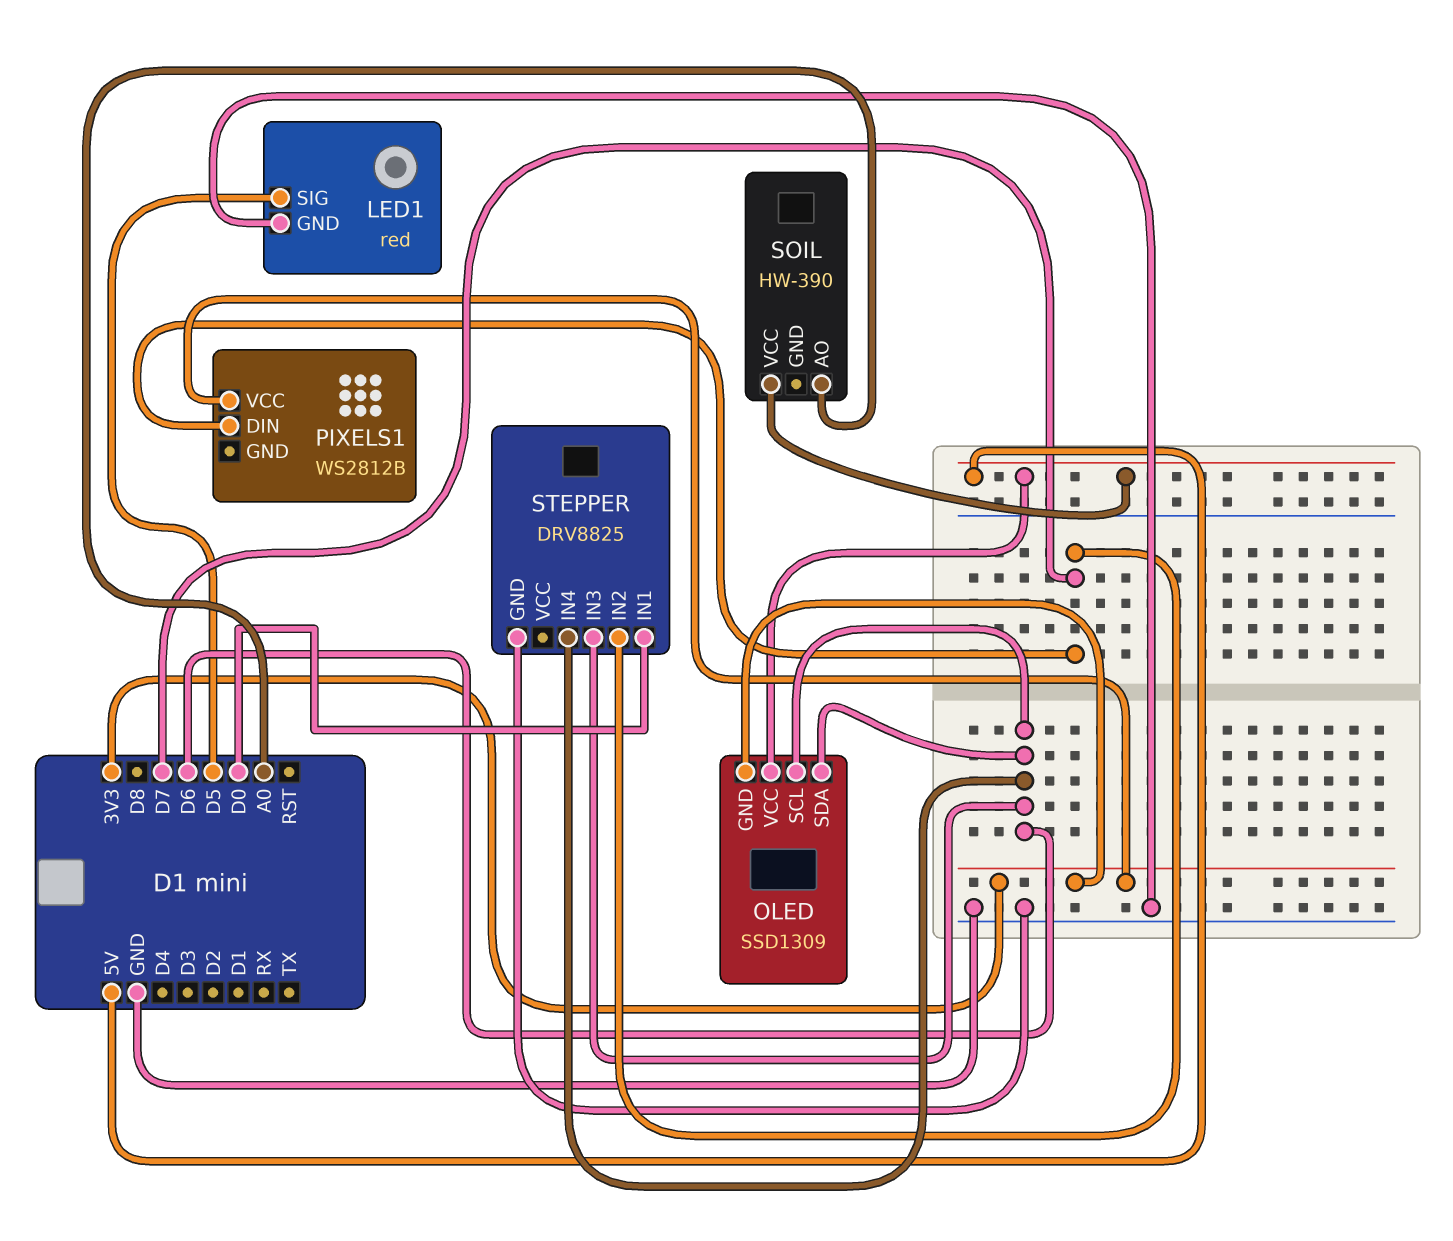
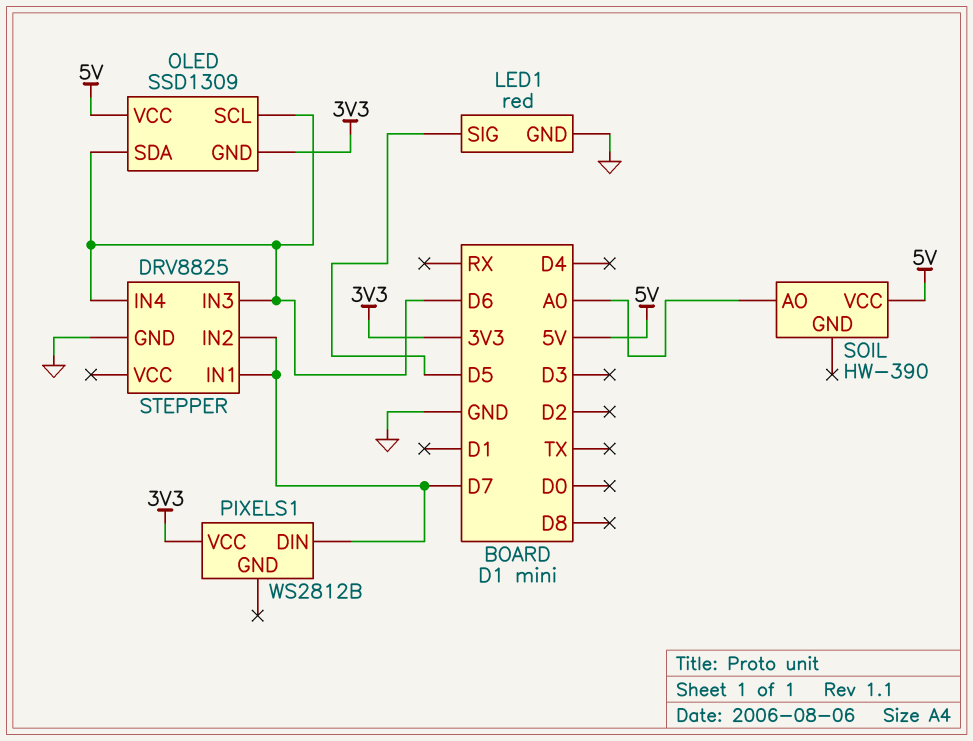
STEPPER pin IN1: D0 -> D7

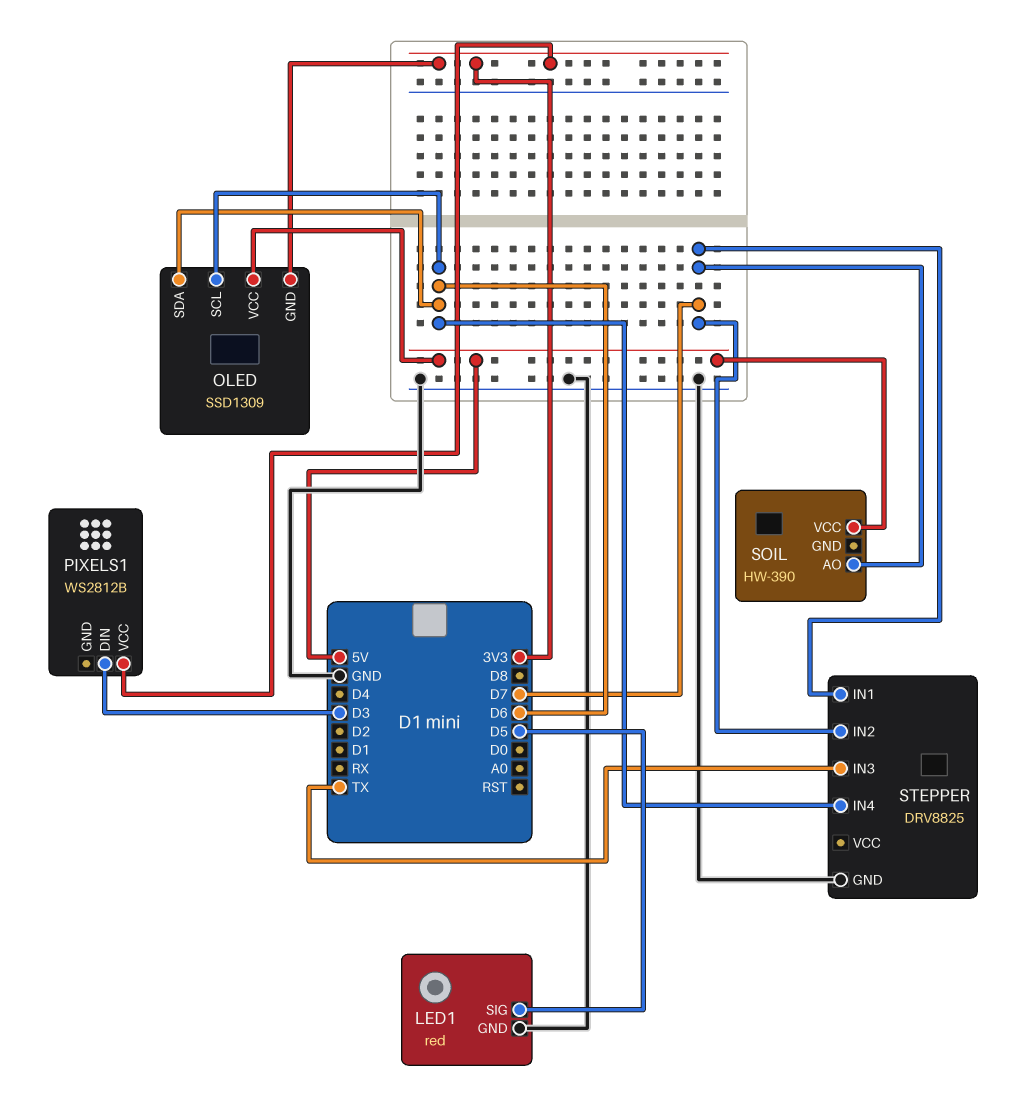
PIXELS1 pin DIN: D7 -> D3
SOIL pin AO: A0 -> D7
STEPPER pin IN3: D6 -> TX

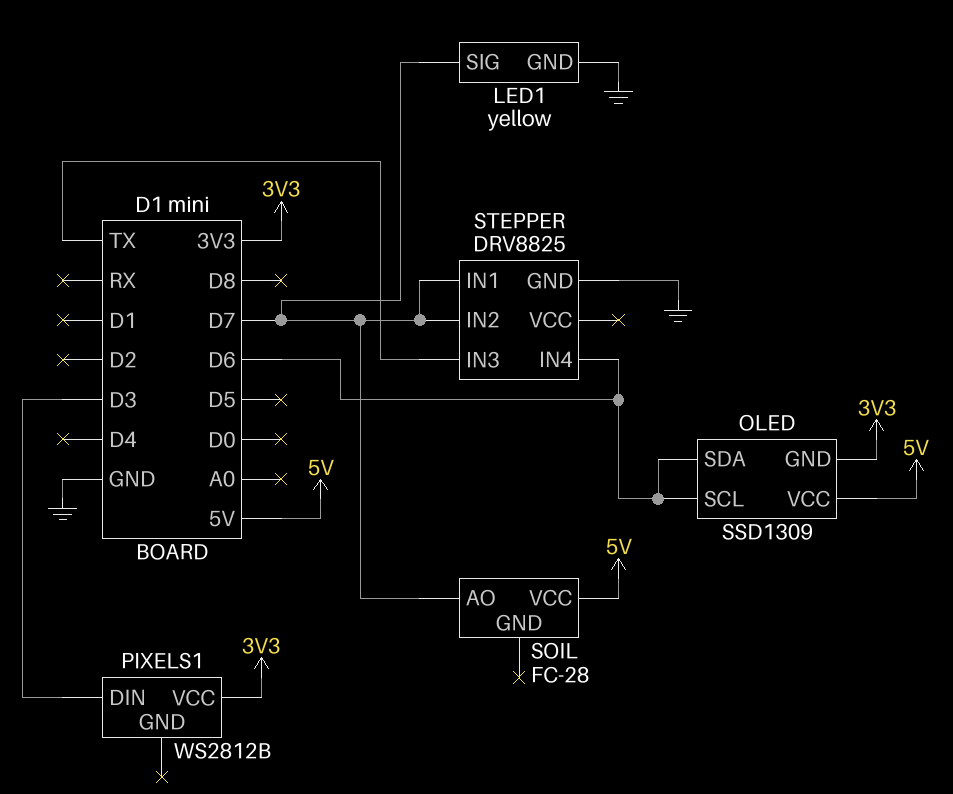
LED1: red -> yellow
LED1 pin SIG: D5 -> D7
SOIL: HW-390 -> FC-28

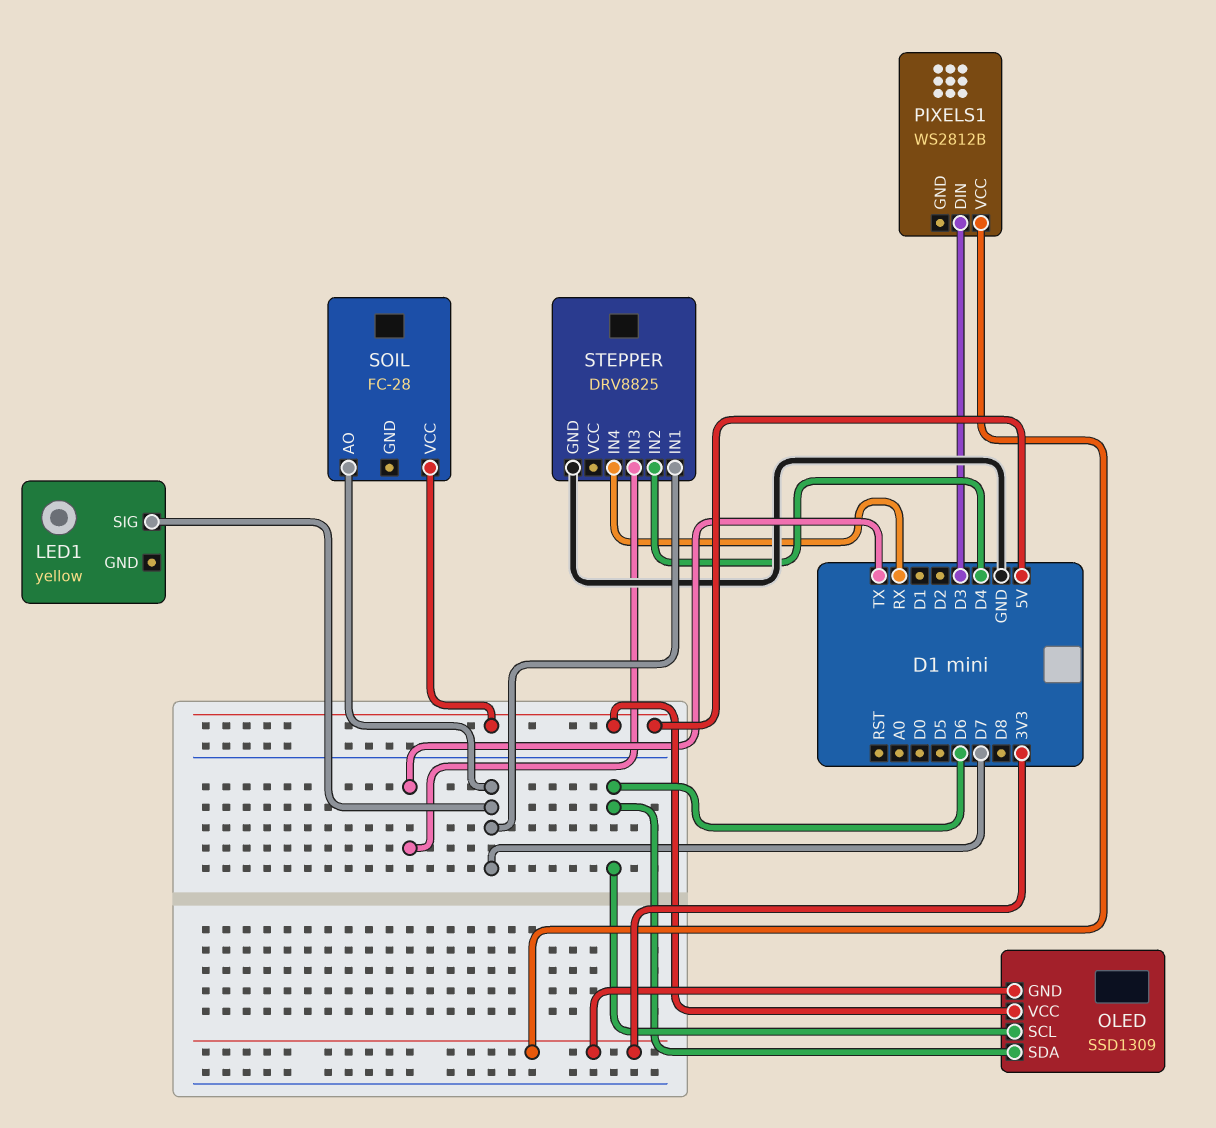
LED1 pin GND: GND -> none
STEPPER pin IN2: D7 -> D4
STEPPER pin IN4: D6 -> RX

